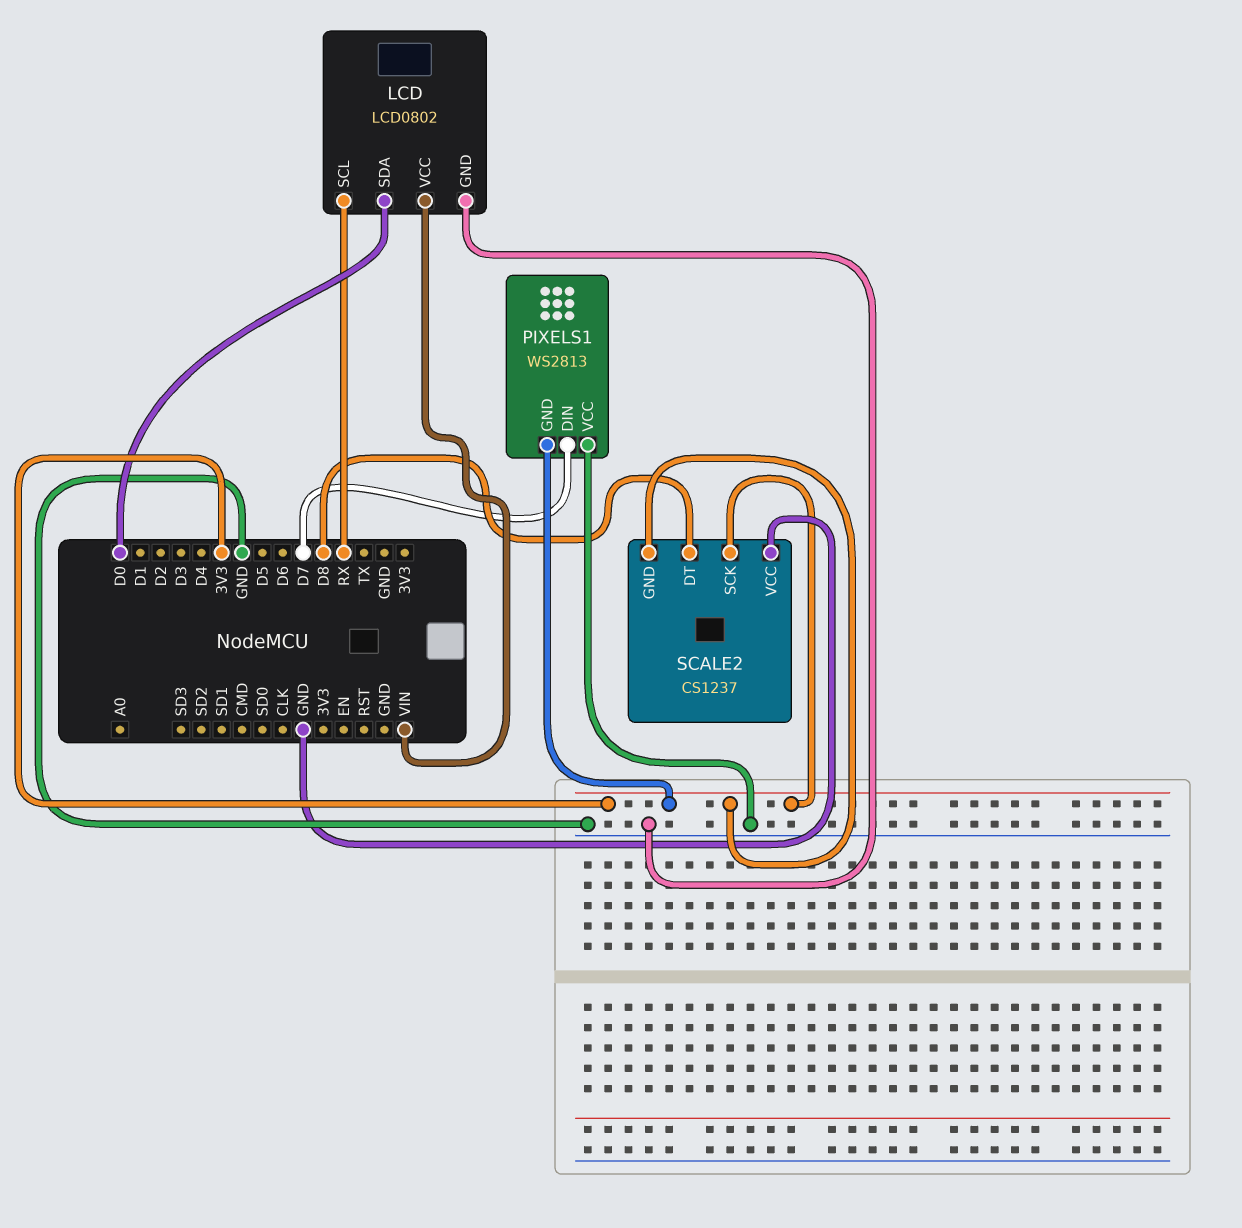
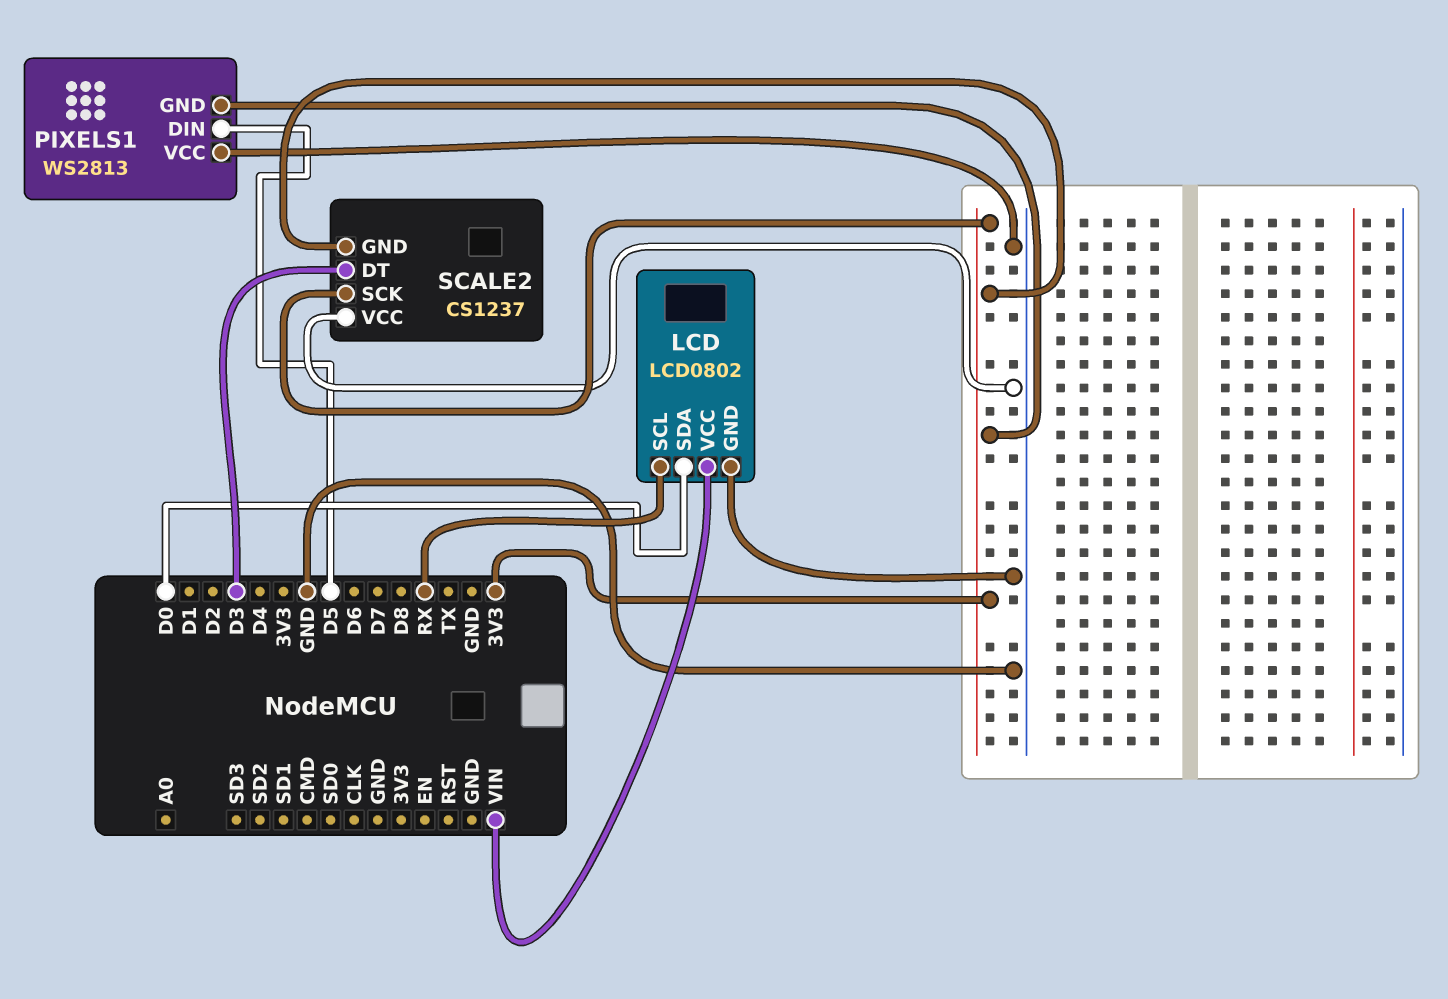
PIXELS1 pin DIN: D7 -> D5
SCALE2 pin DT: D8 -> D3

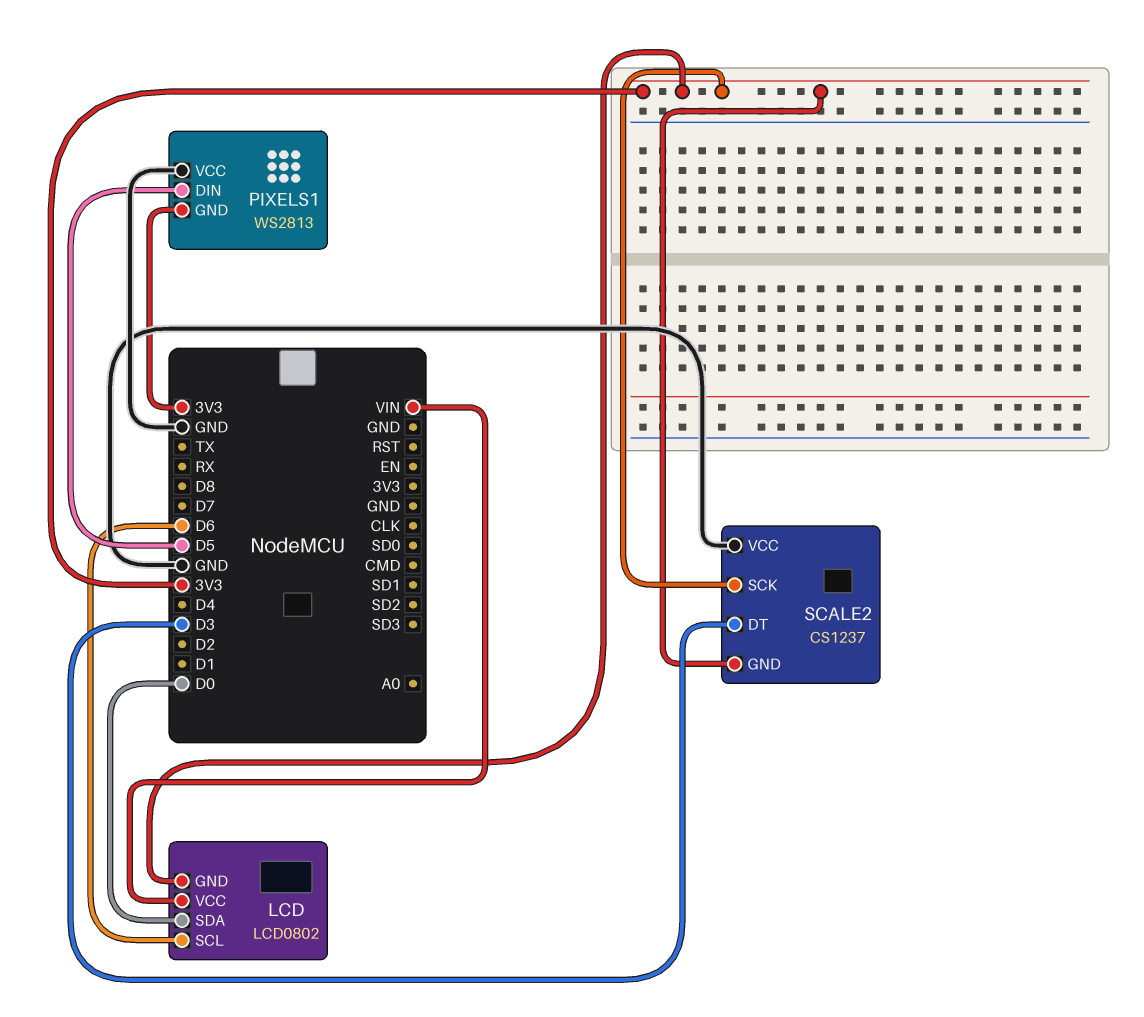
LCD pin GND: GND -> 3V3
LCD pin SCL: RX -> D6

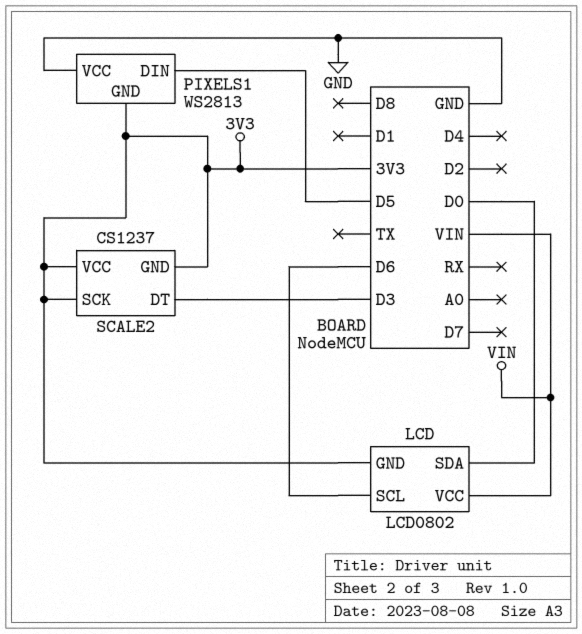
SCALE2 pin VCC: GND -> 3V3

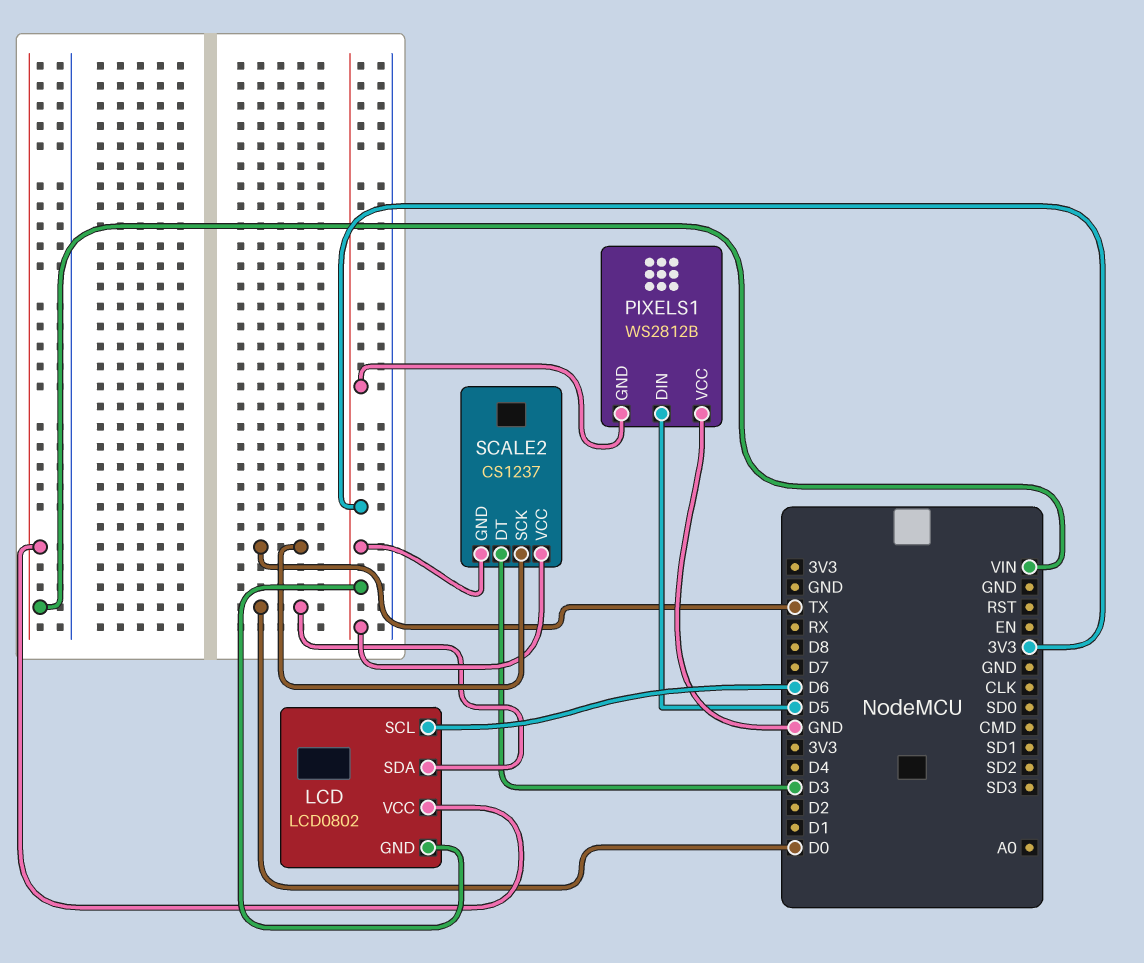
PIXELS1: WS2813 -> WS2812B
SCALE2 pin SCK: 3V3 -> TX

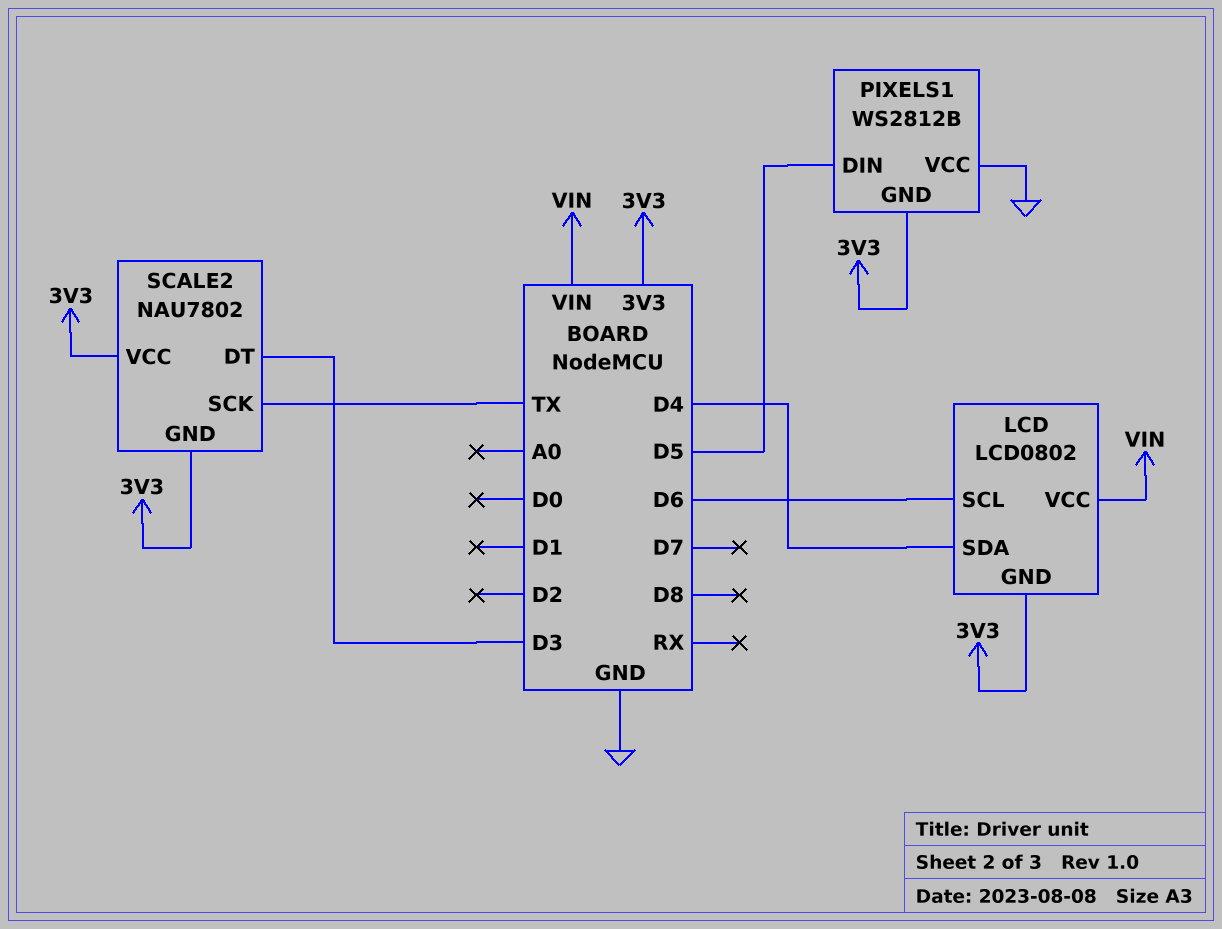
LCD pin SDA: D0 -> D4
SCALE2: CS1237 -> NAU7802

